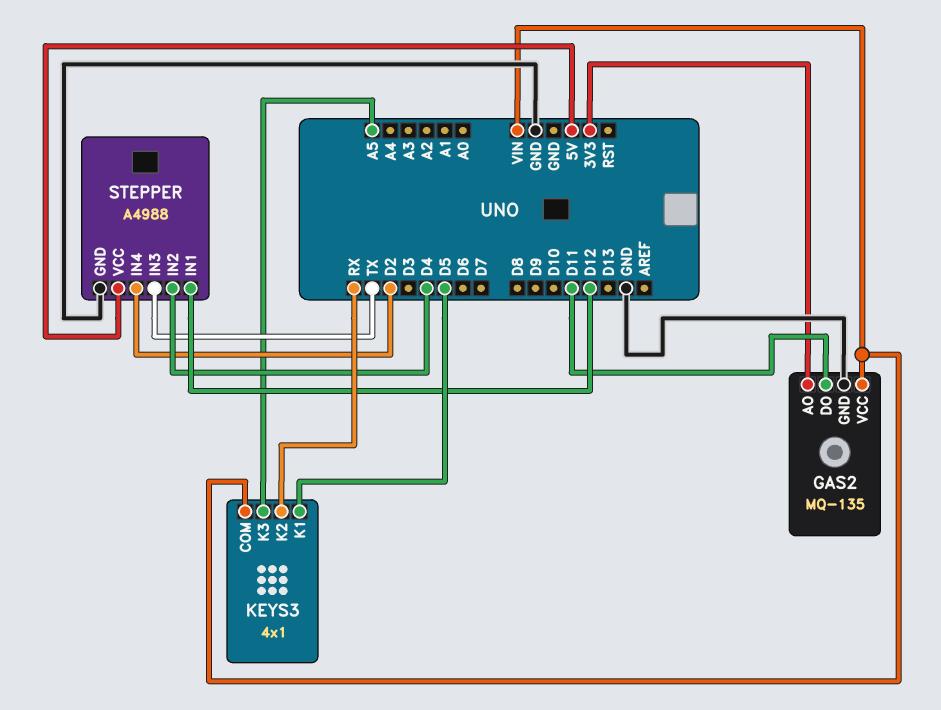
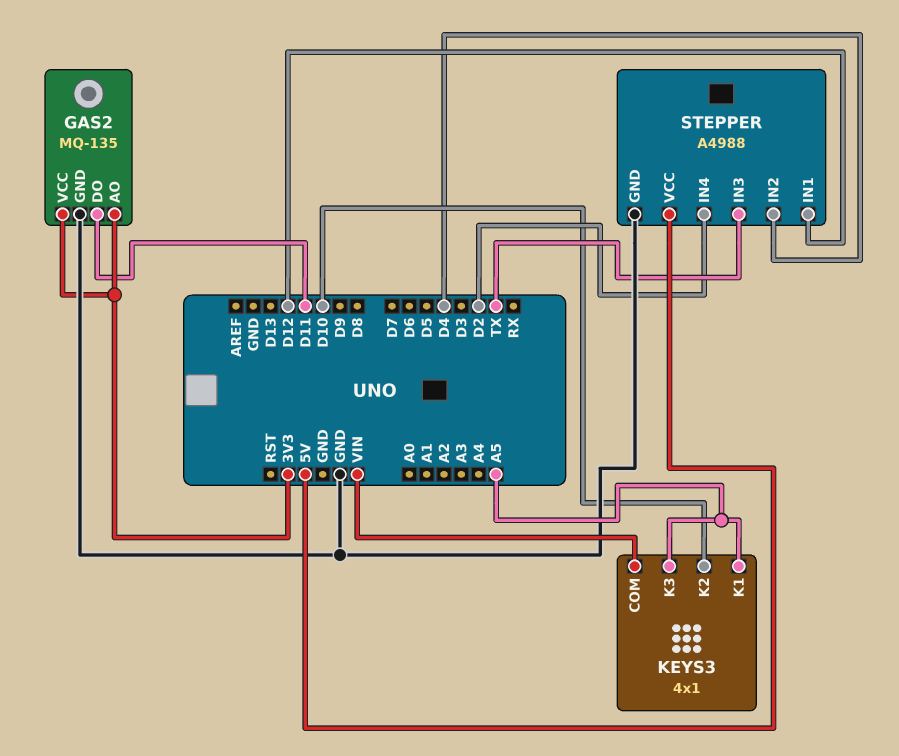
GAS2 pin VCC: VIN -> 3V3
KEYS3 pin K1: D5 -> A5
KEYS3 pin K2: RX -> D10

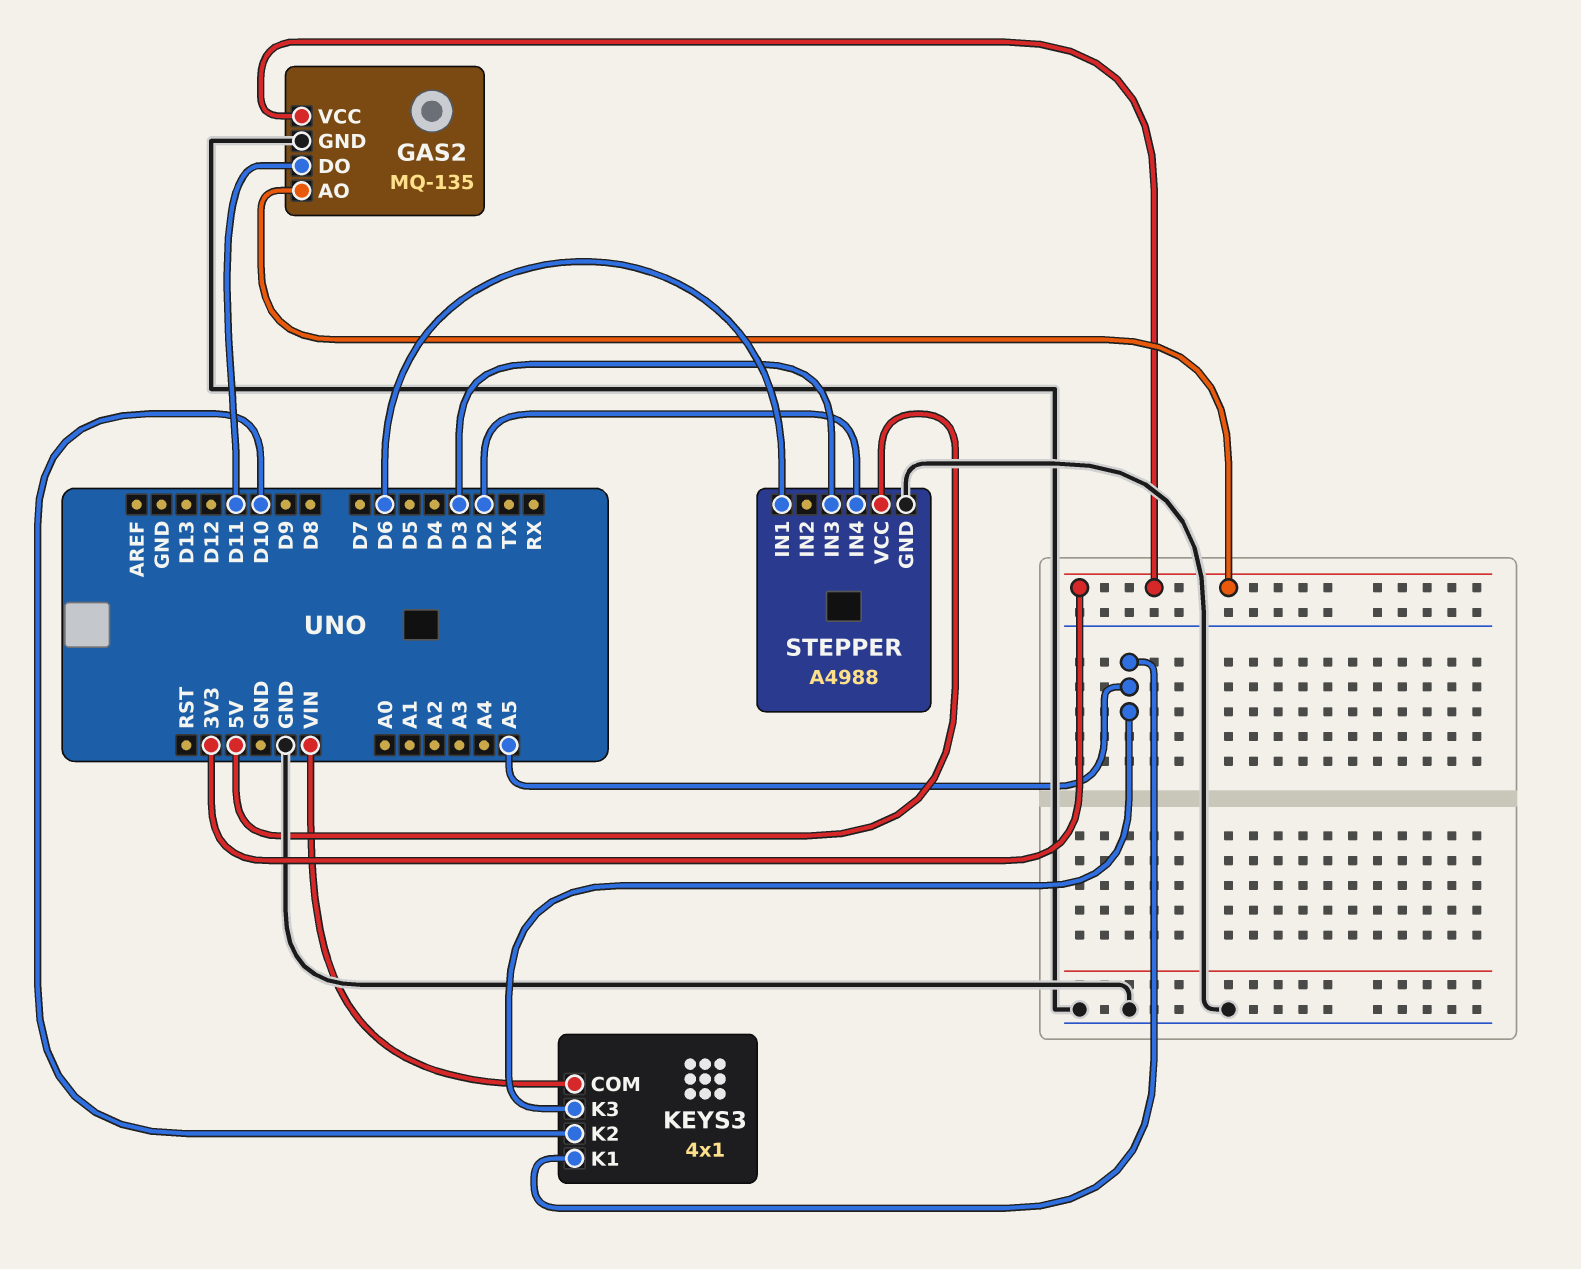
STEPPER pin IN1: D12 -> D6
STEPPER pin IN2: D4 -> none
STEPPER pin IN3: TX -> D3

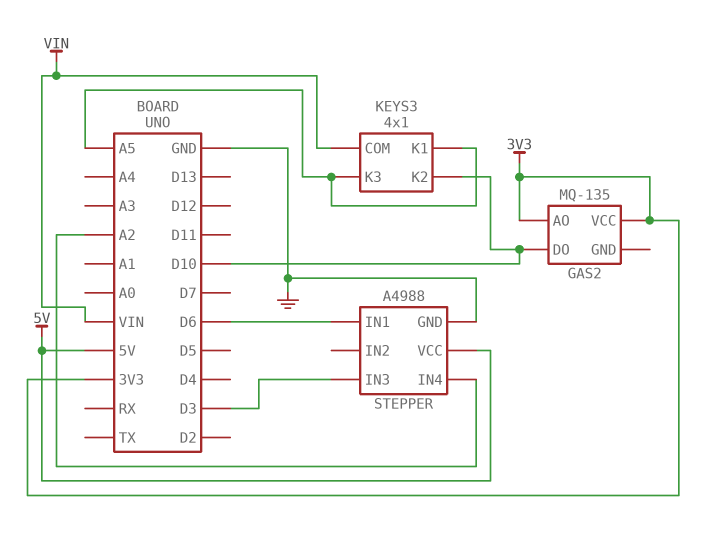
GAS2 pin DO: D11 -> D10
GAS2 pin GND: GND -> none
STEPPER pin IN4: D2 -> A2

